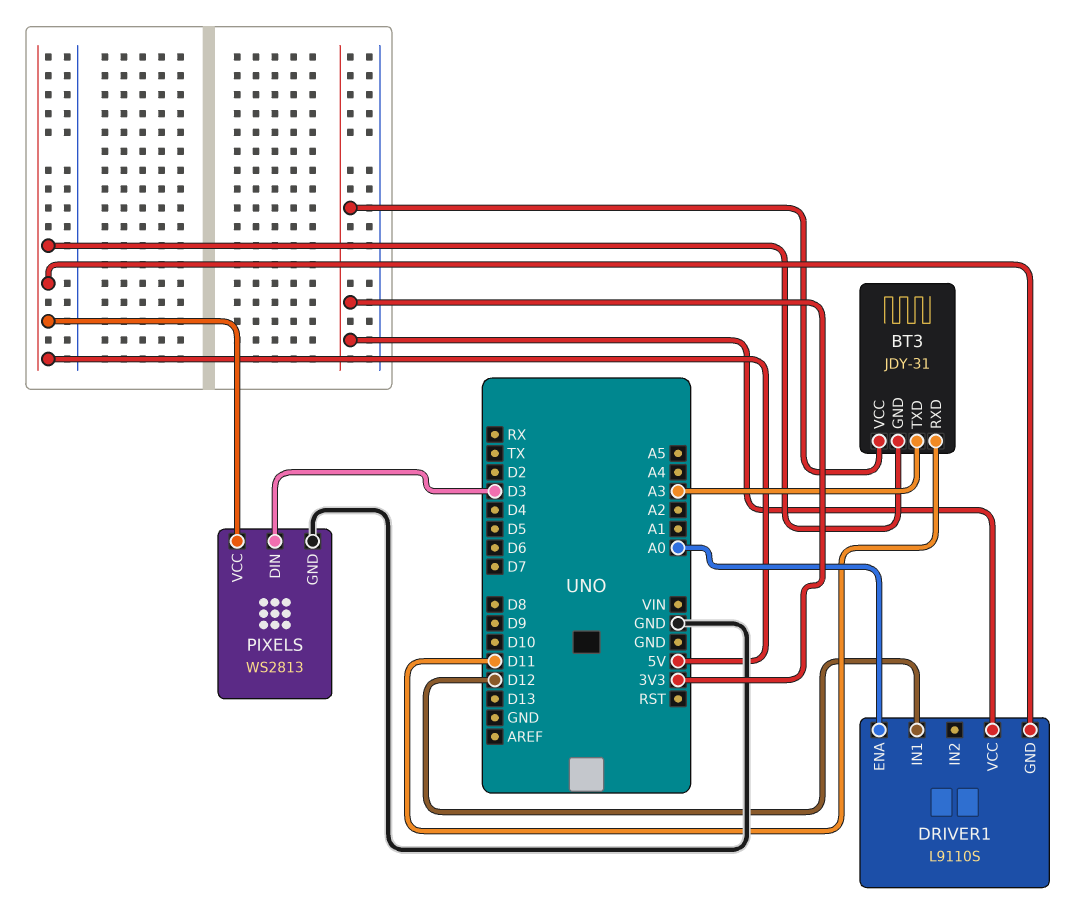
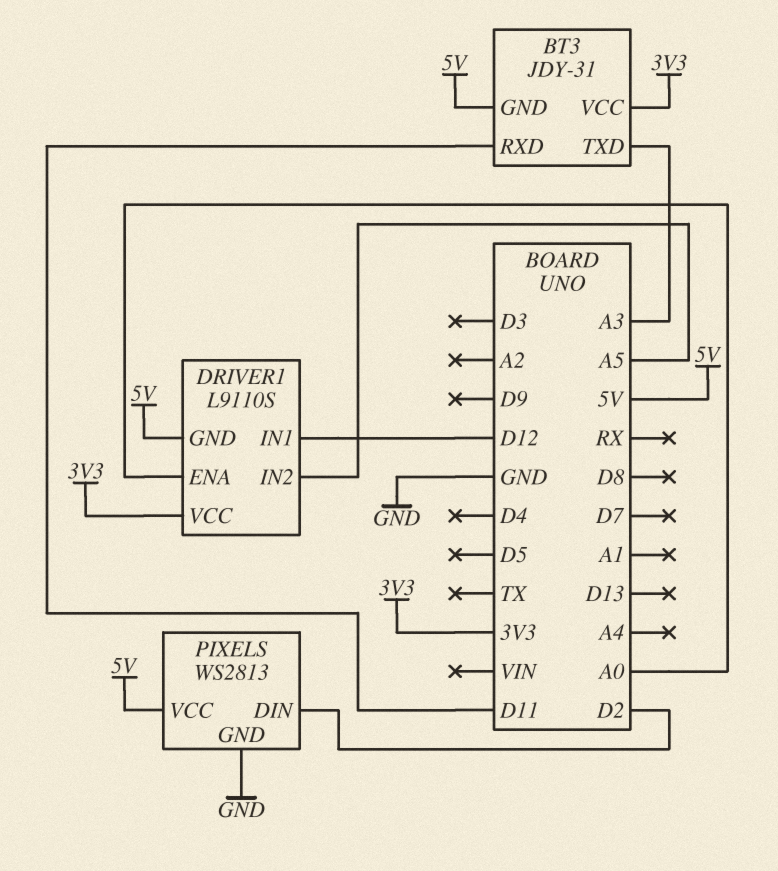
DRIVER1 pin IN2: none -> A5
PIXELS pin DIN: D3 -> D2

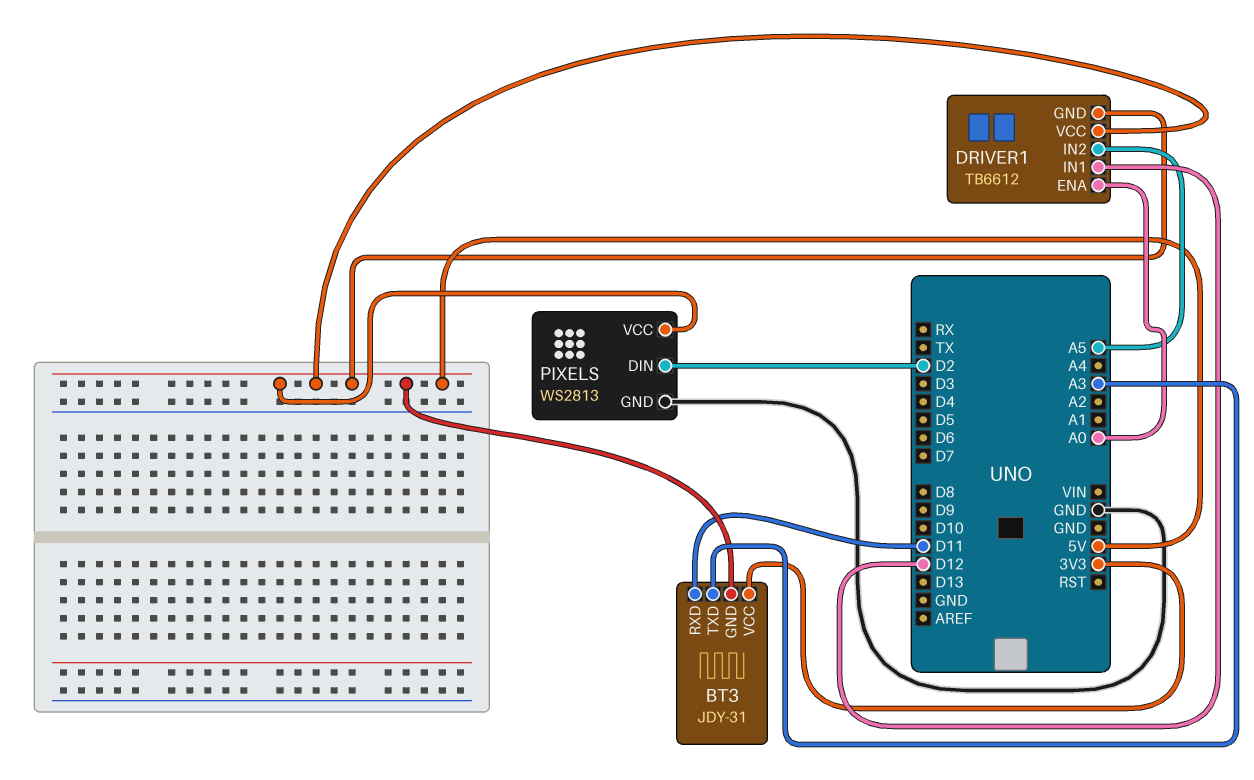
DRIVER1: L9110S -> TB6612
DRIVER1 pin VCC: 3V3 -> 5V

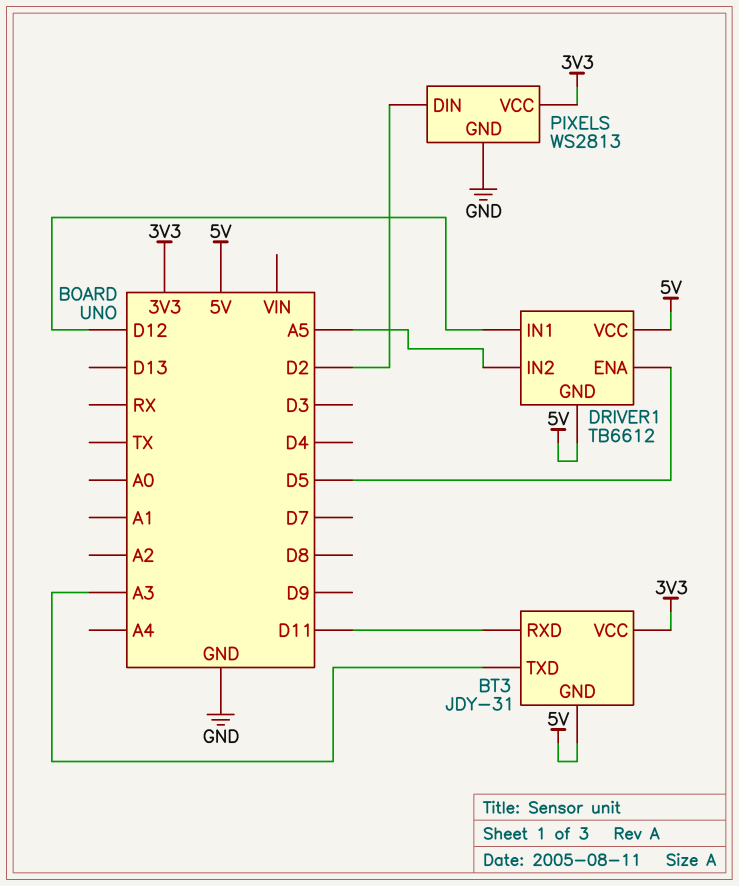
DRIVER1 pin ENA: A0 -> D5
PIXELS pin VCC: 5V -> 3V3

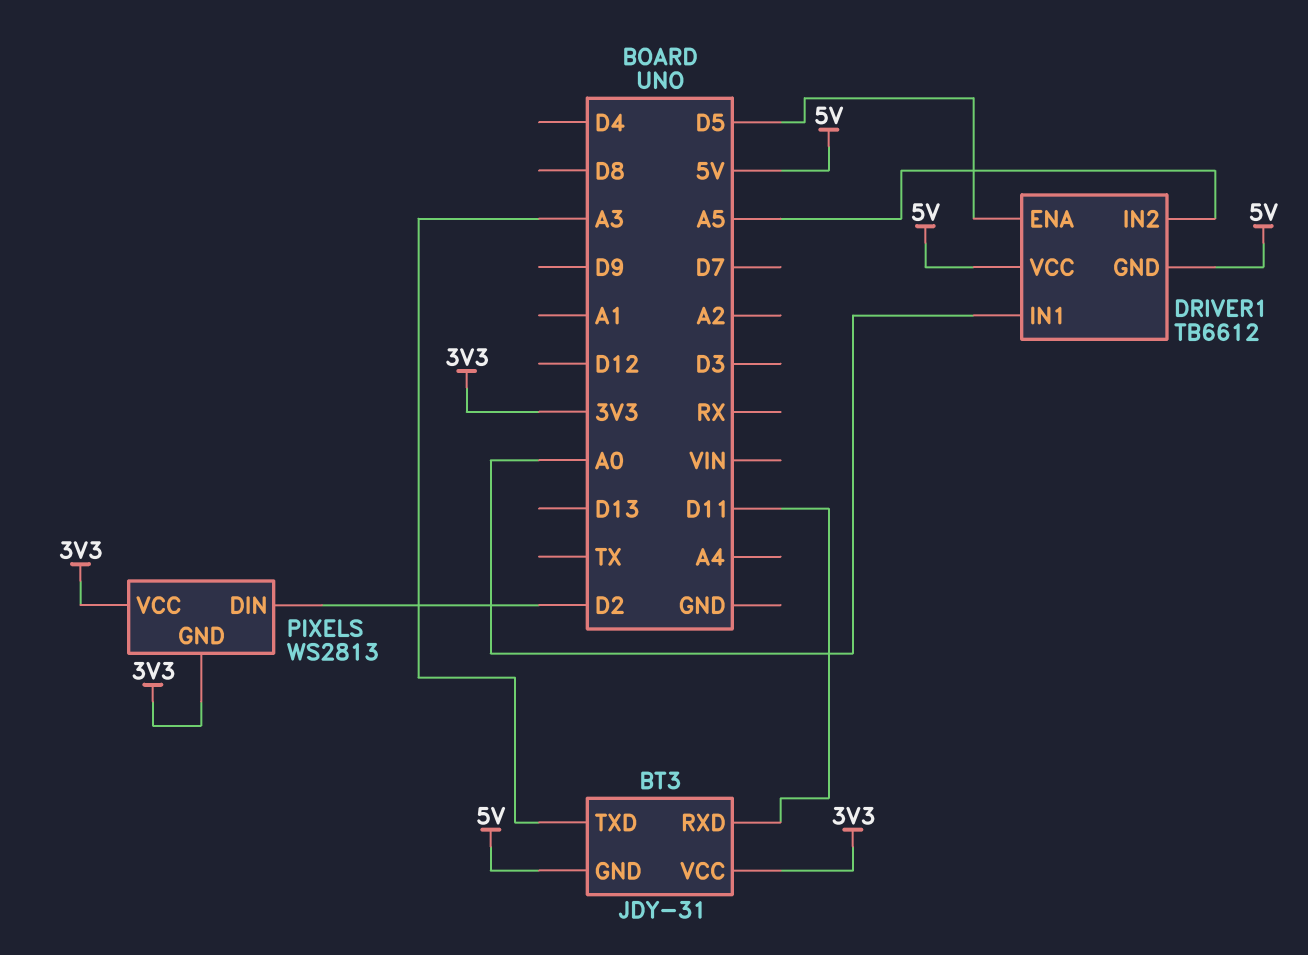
DRIVER1 pin IN1: D12 -> A0
PIXELS pin GND: GND -> 3V3

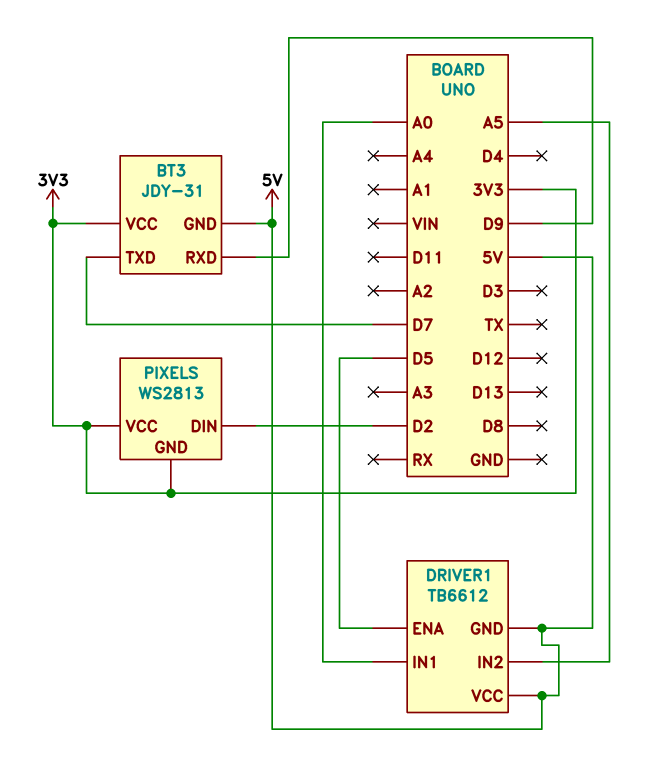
BT3 pin RXD: D11 -> D9
BT3 pin TXD: A3 -> D7

